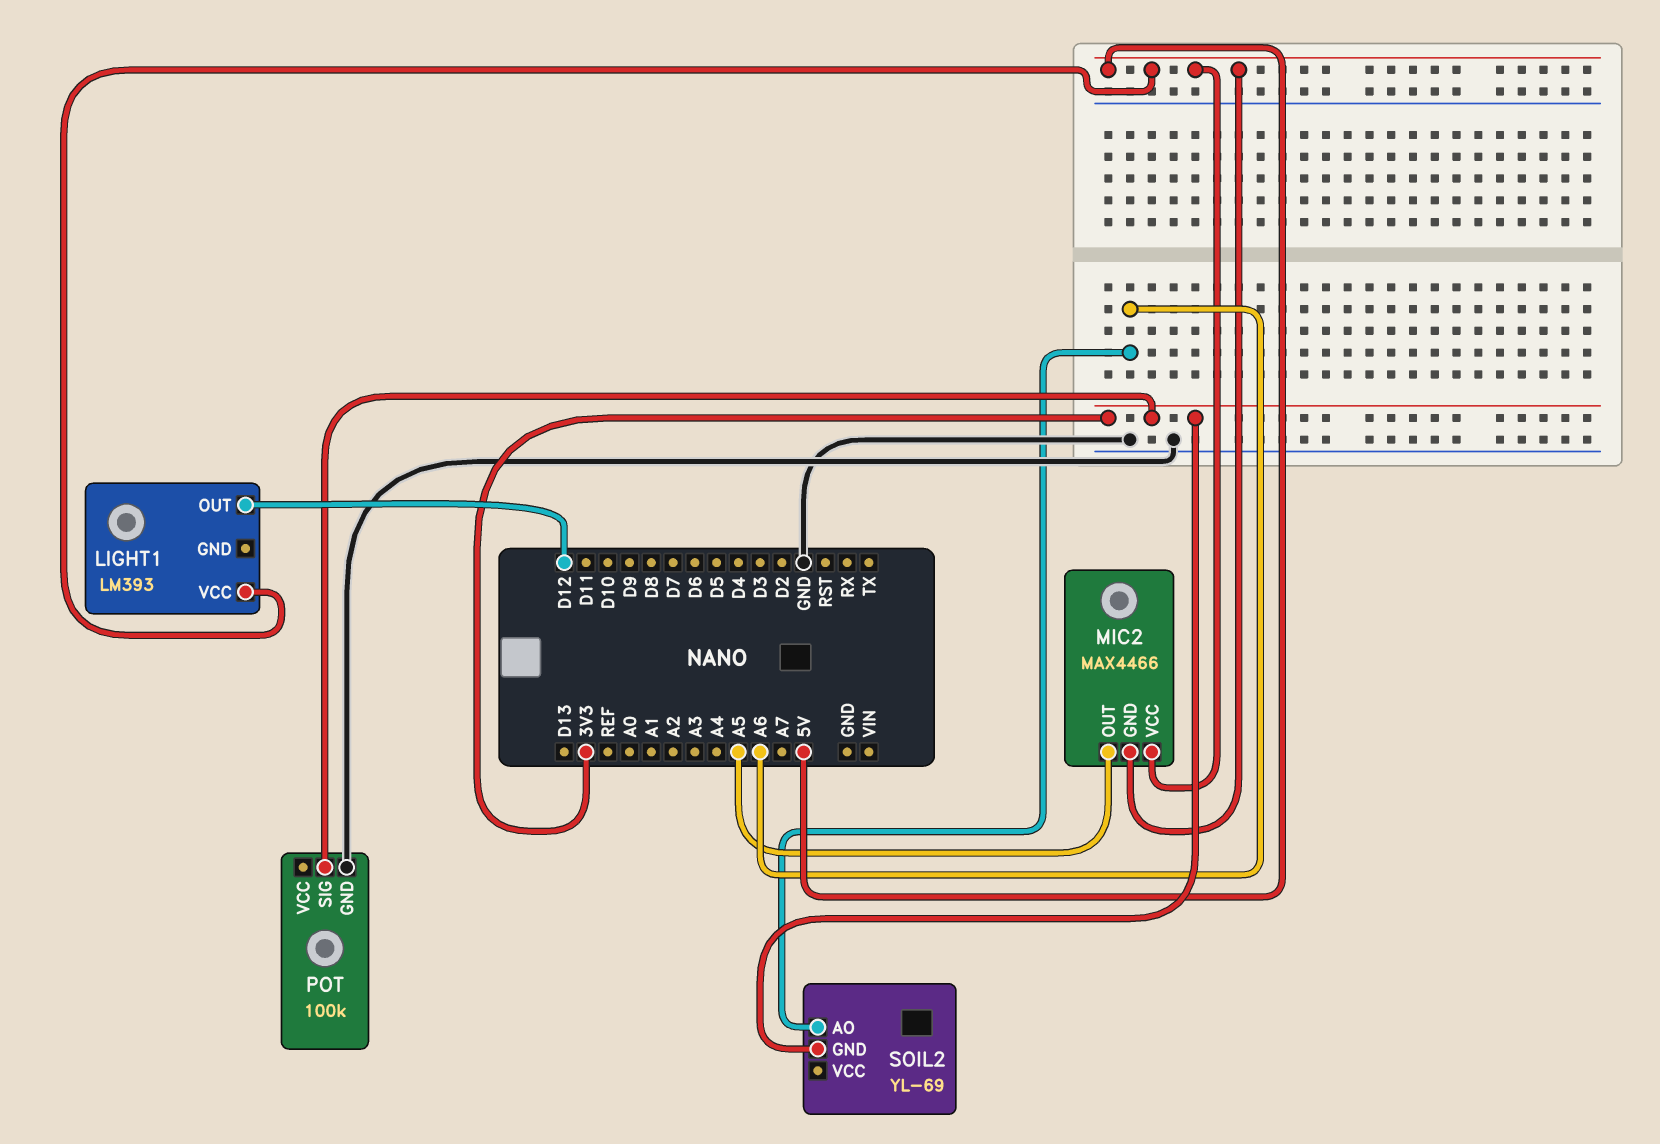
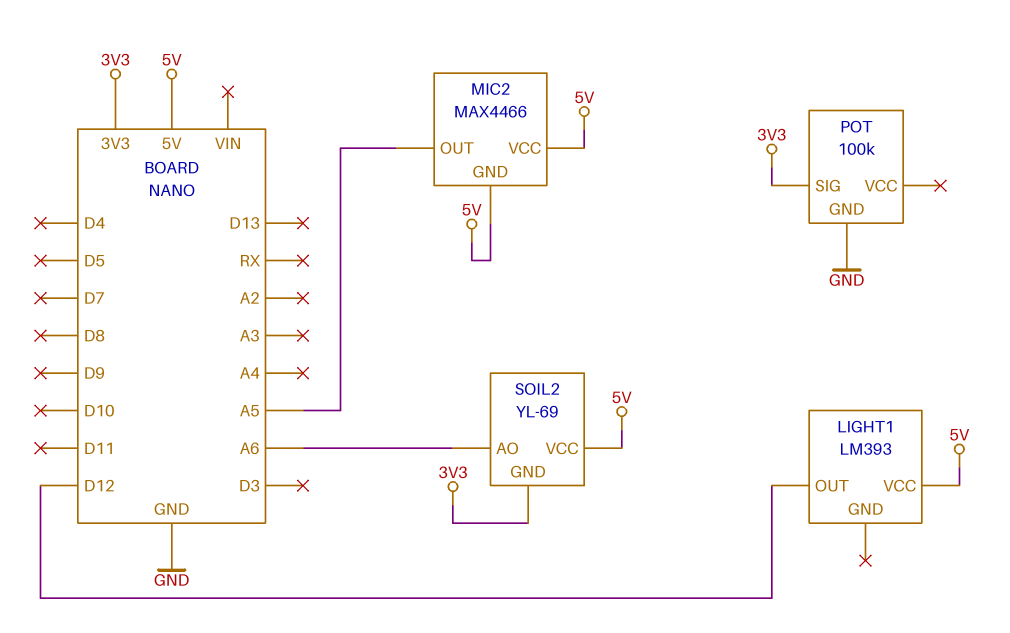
SOIL2 pin VCC: none -> 5V

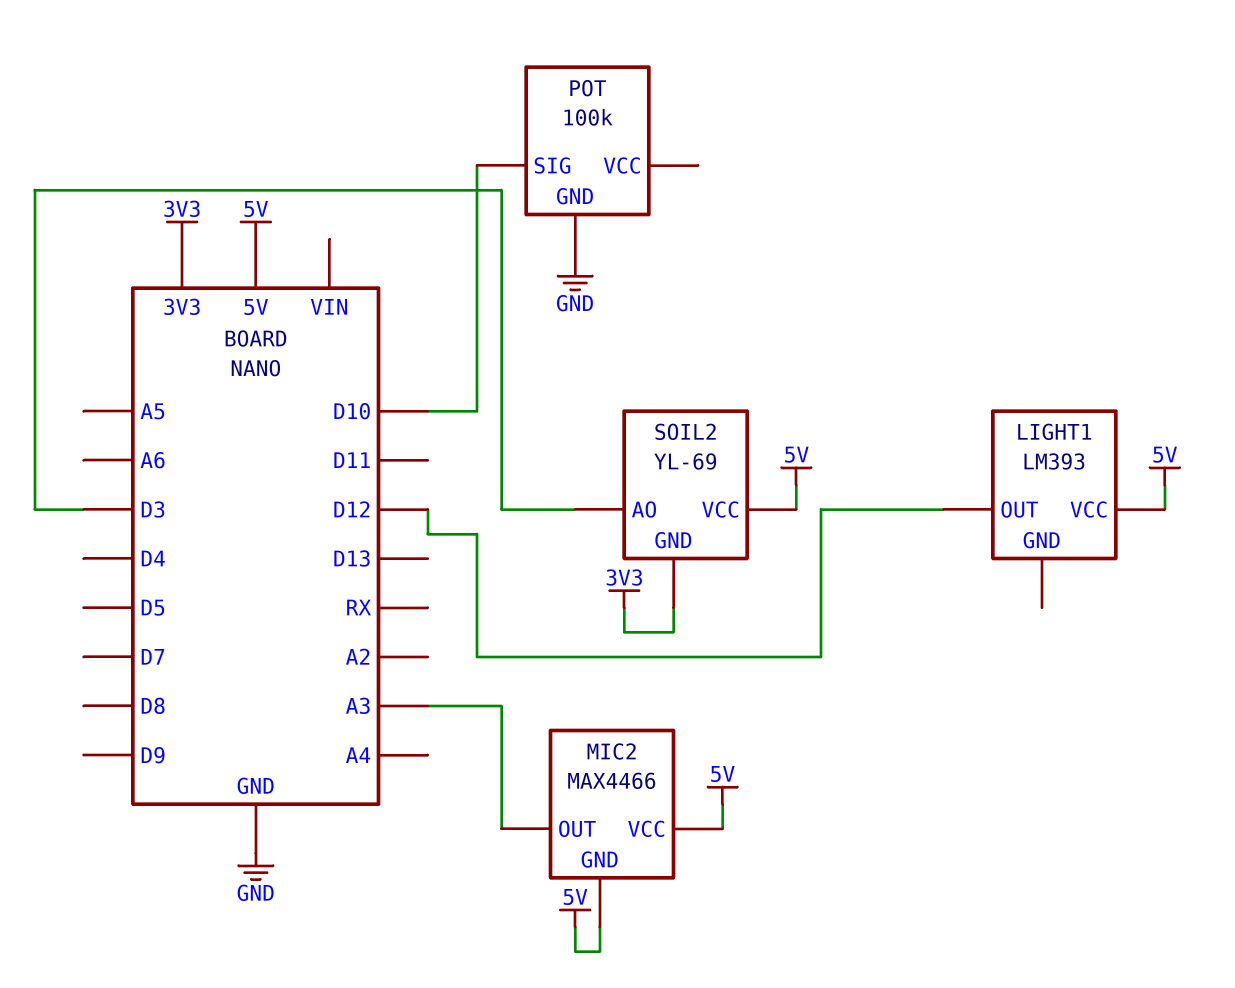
MIC2 pin OUT: A5 -> A3
POT pin SIG: 3V3 -> D10
SOIL2 pin AO: A6 -> D3

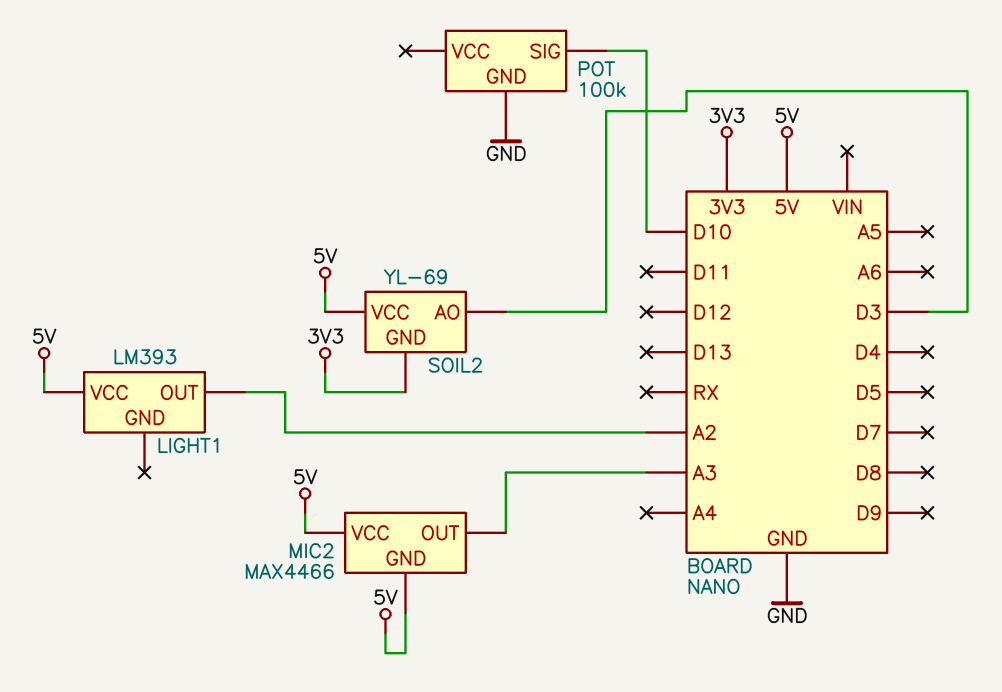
LIGHT1 pin OUT: D12 -> A2

